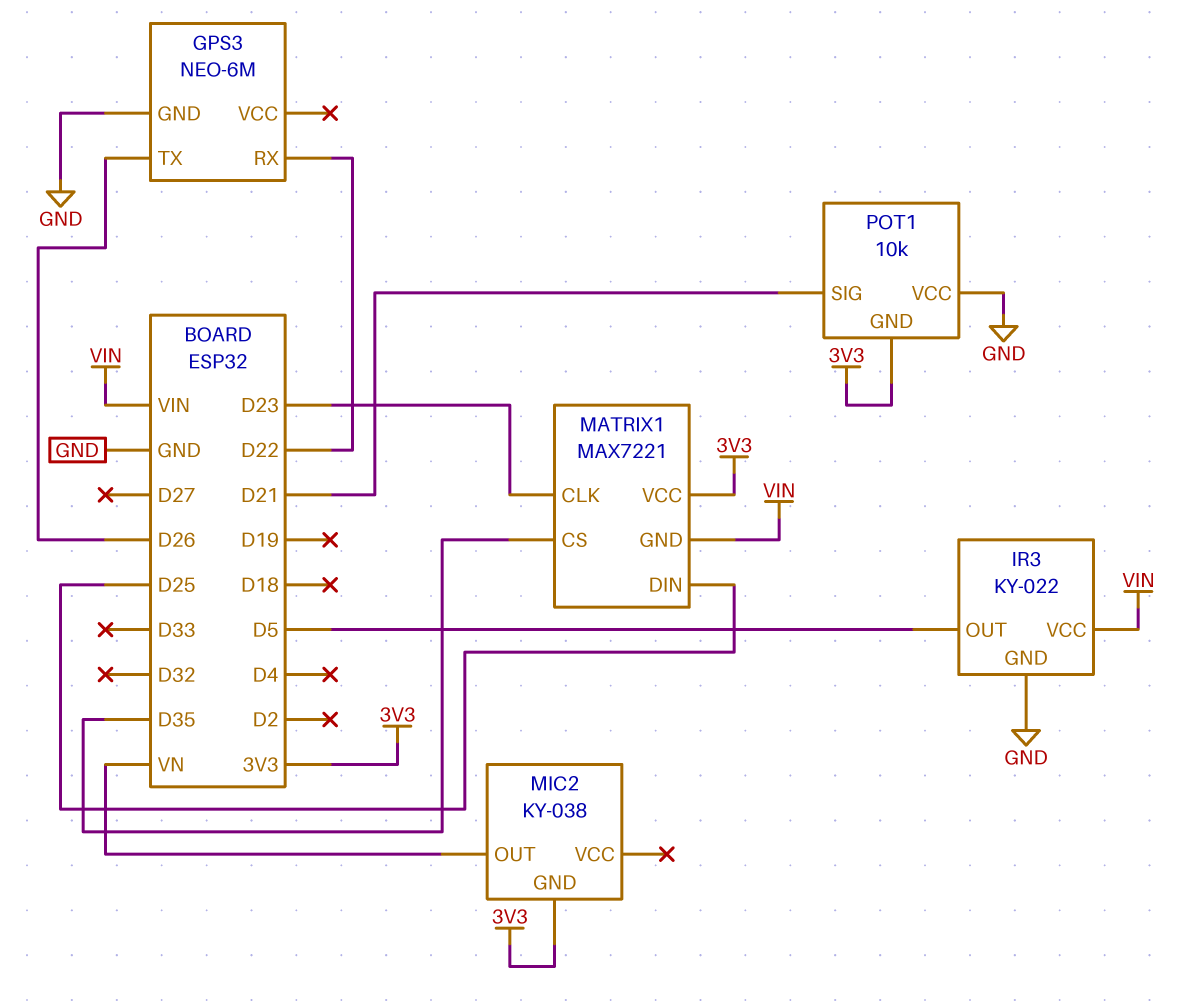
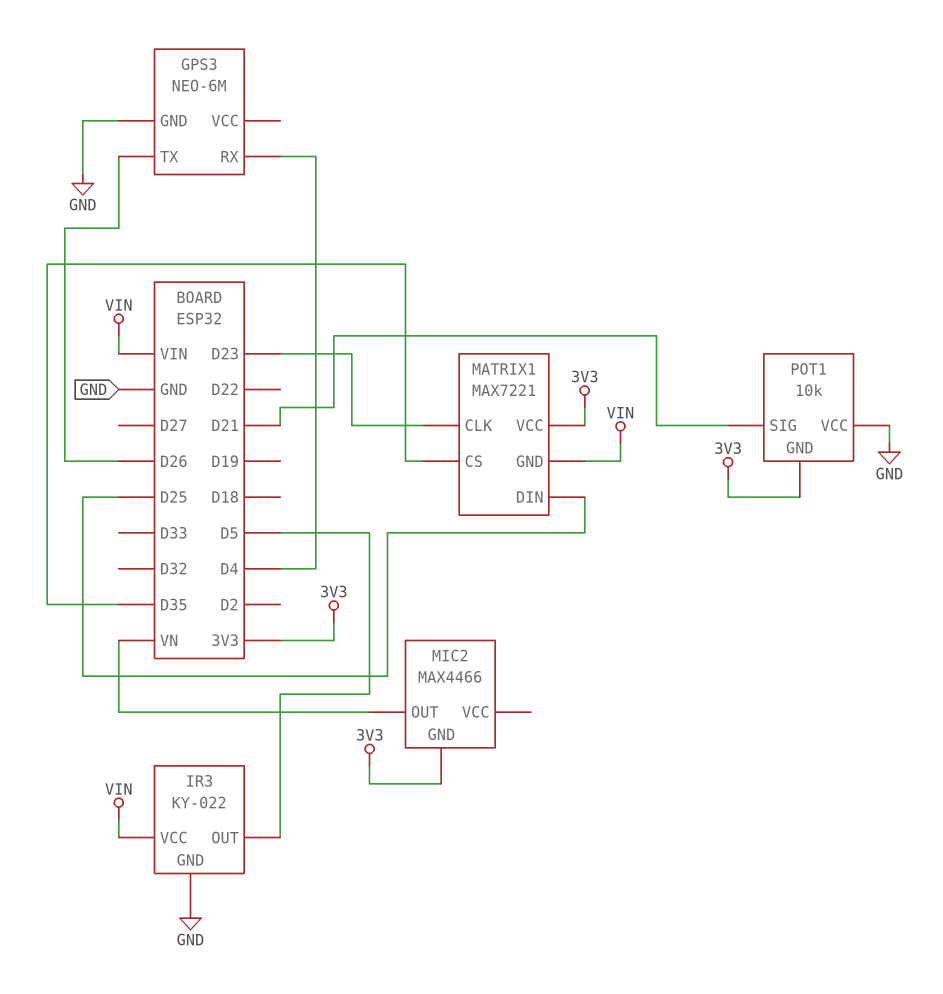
GPS3 pin RX: D22 -> D4
MIC2: KY-038 -> MAX4466

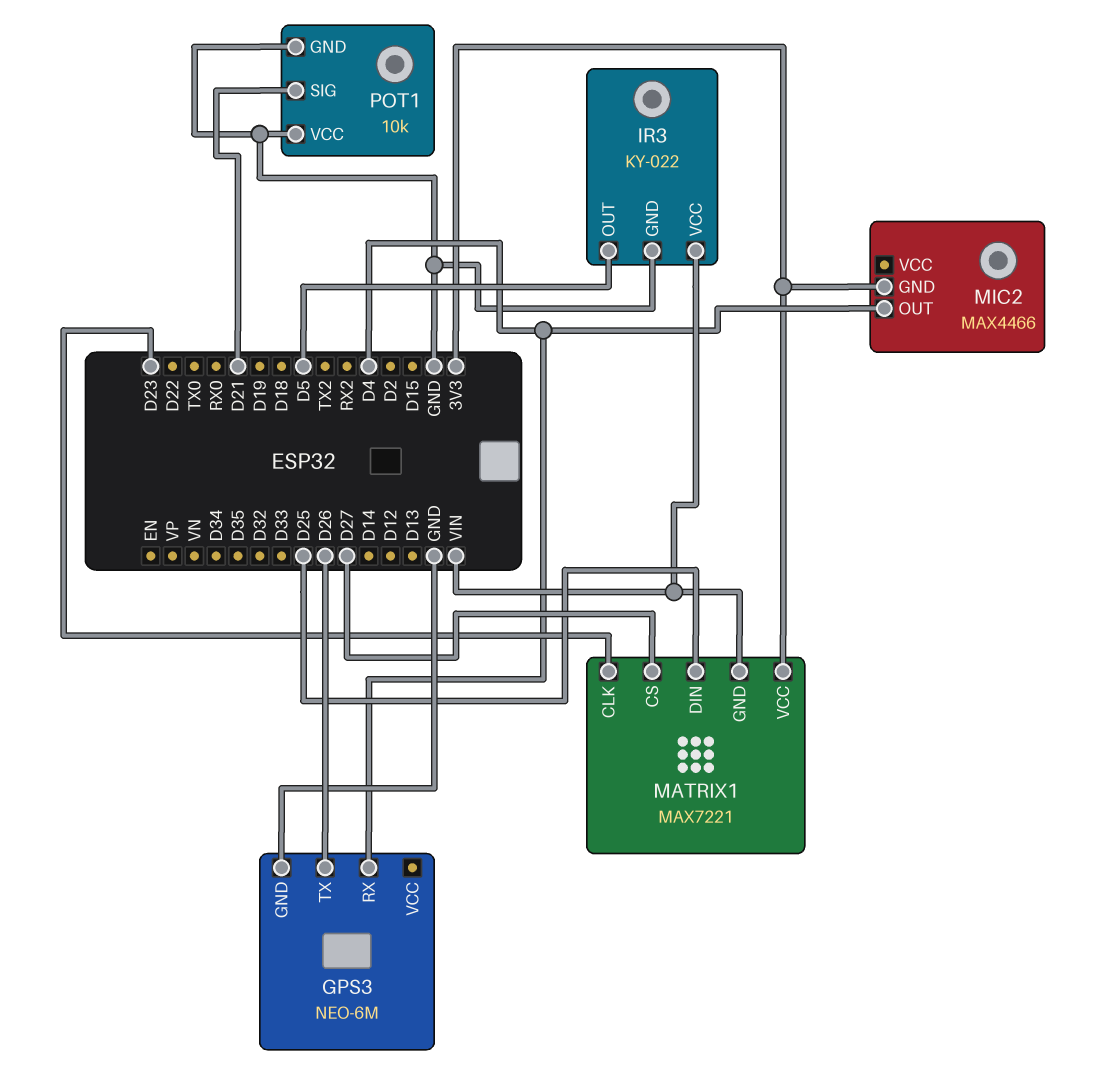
MATRIX1 pin CS: D35 -> D27
MIC2 pin OUT: VN -> D4
POT1 pin GND: 3V3 -> GND

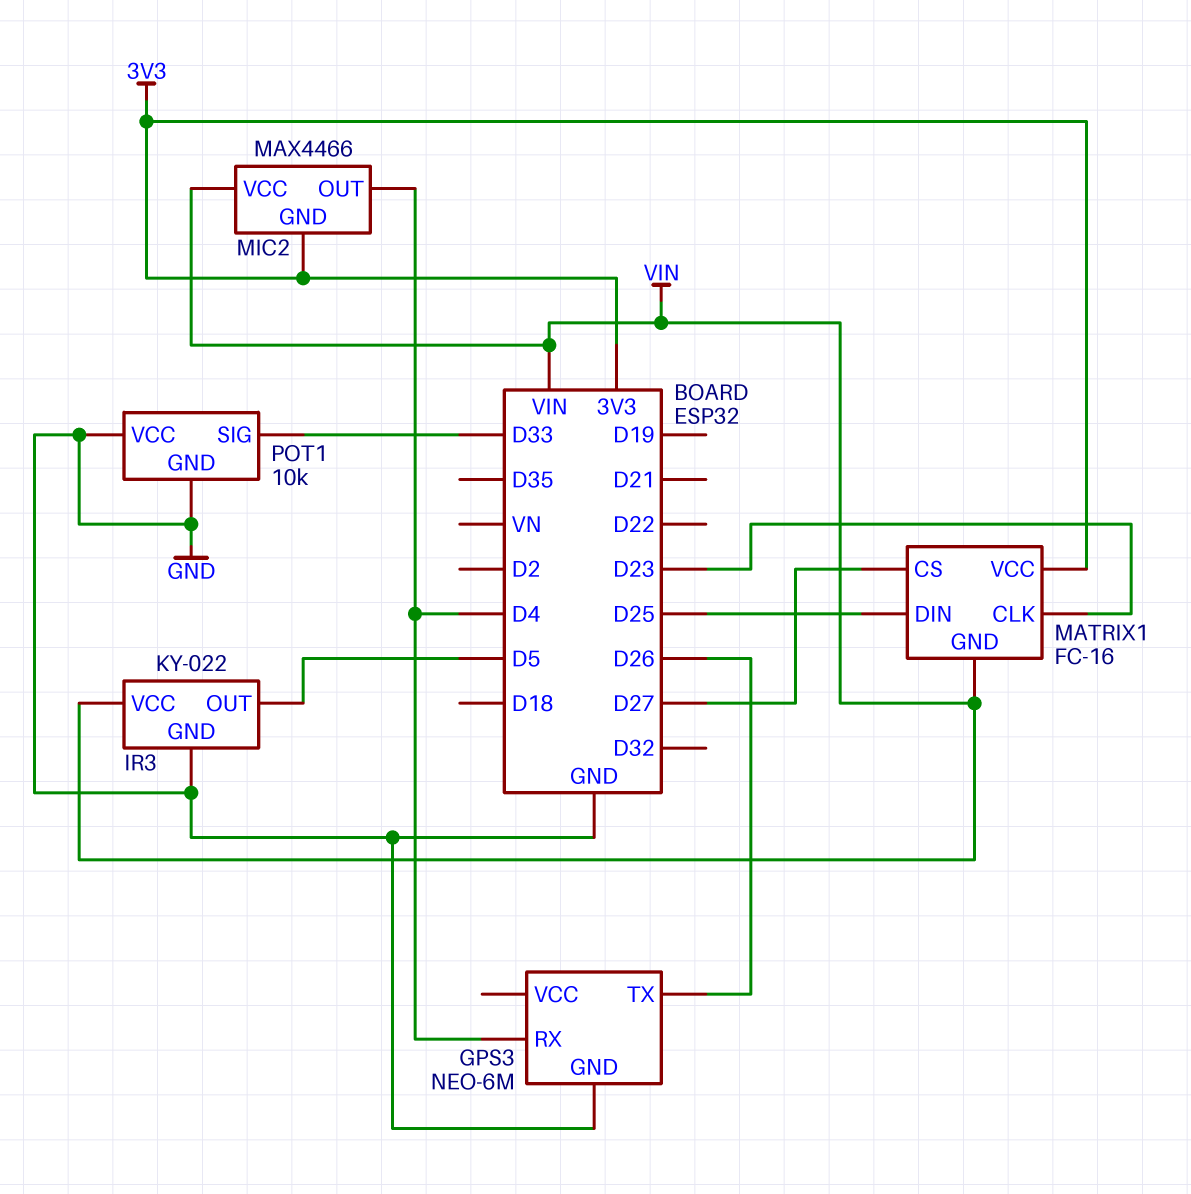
MATRIX1: MAX7221 -> FC-16
MIC2 pin VCC: none -> VIN
POT1 pin SIG: D21 -> D33

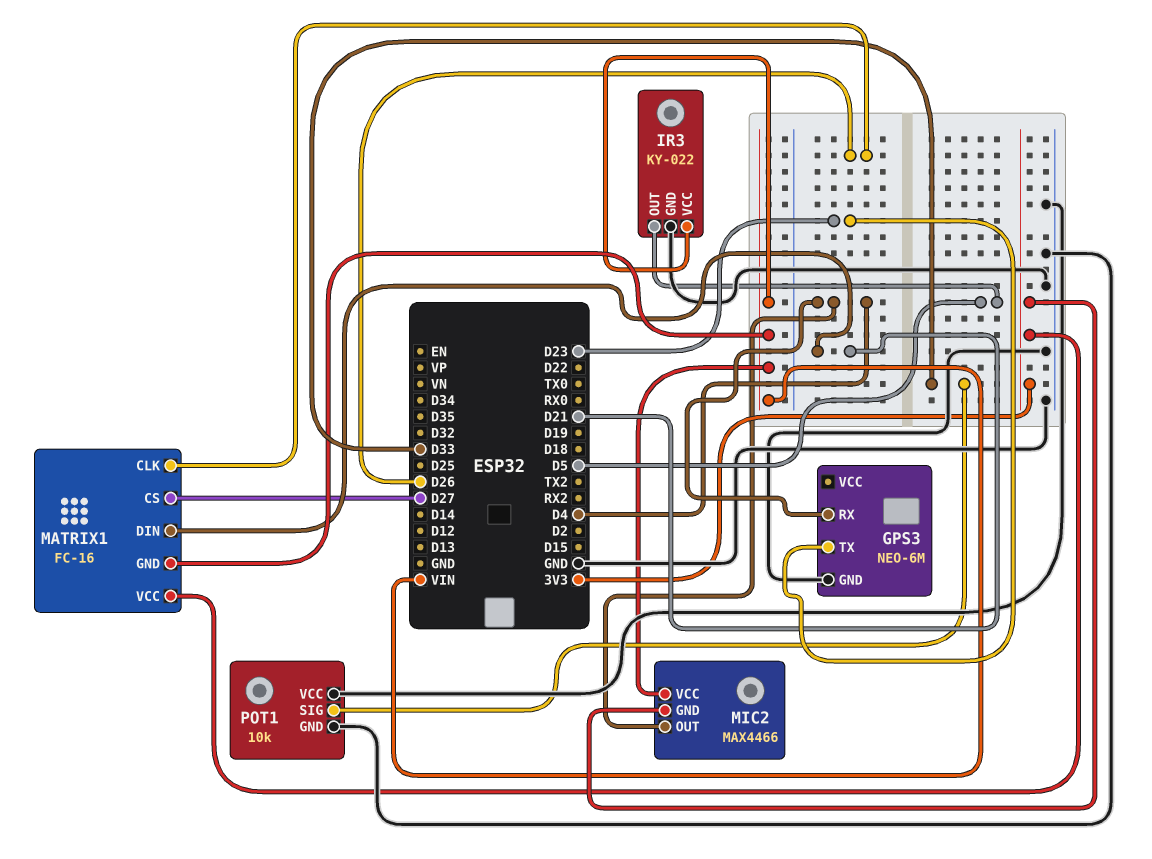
GPS3 pin TX: D26 -> D23
MATRIX1 pin CLK: D23 -> D26
MATRIX1 pin DIN: D25 -> D21

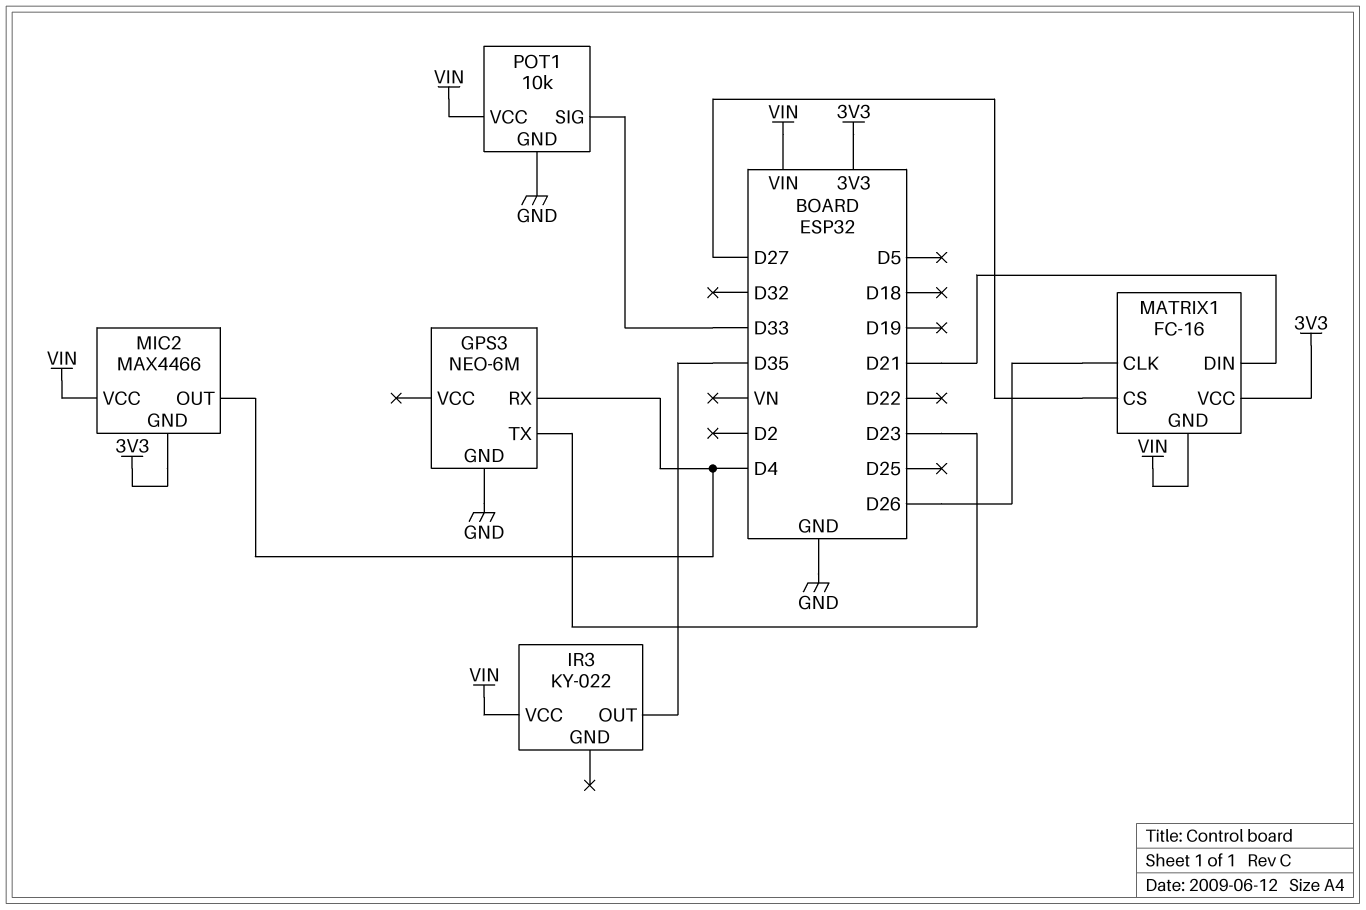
IR3 pin GND: GND -> none
IR3 pin OUT: D5 -> D35
POT1 pin VCC: GND -> VIN

